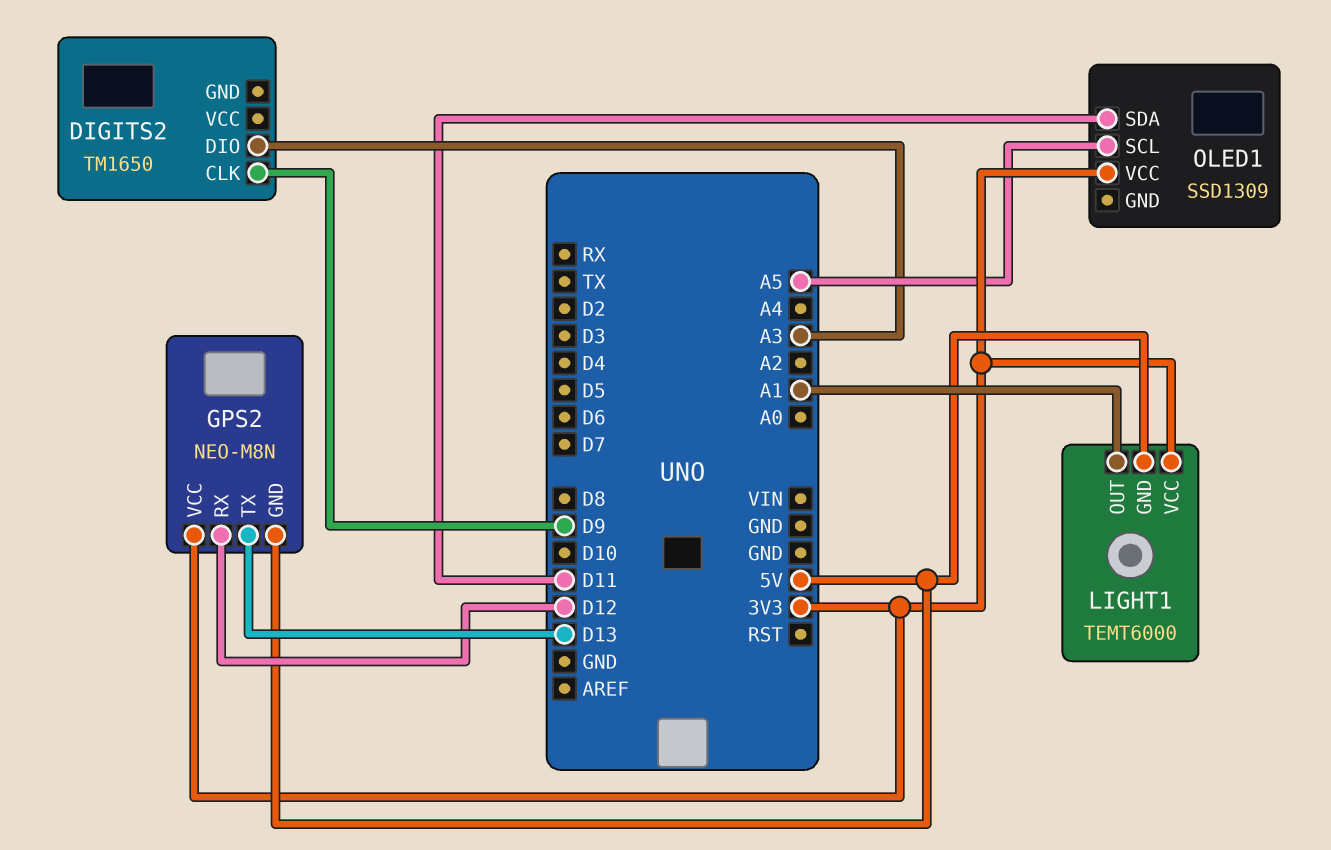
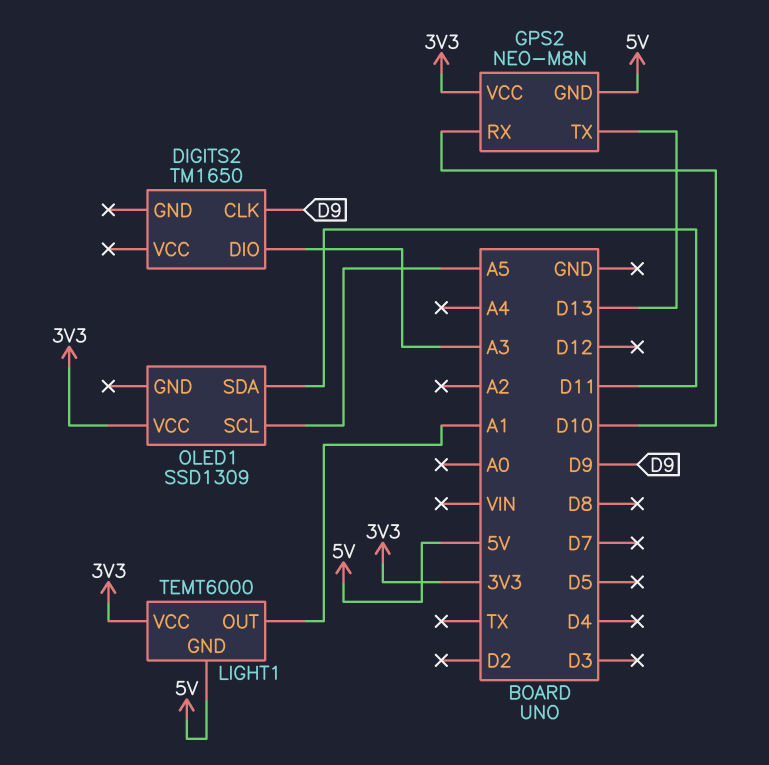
GPS2 pin RX: D12 -> D10

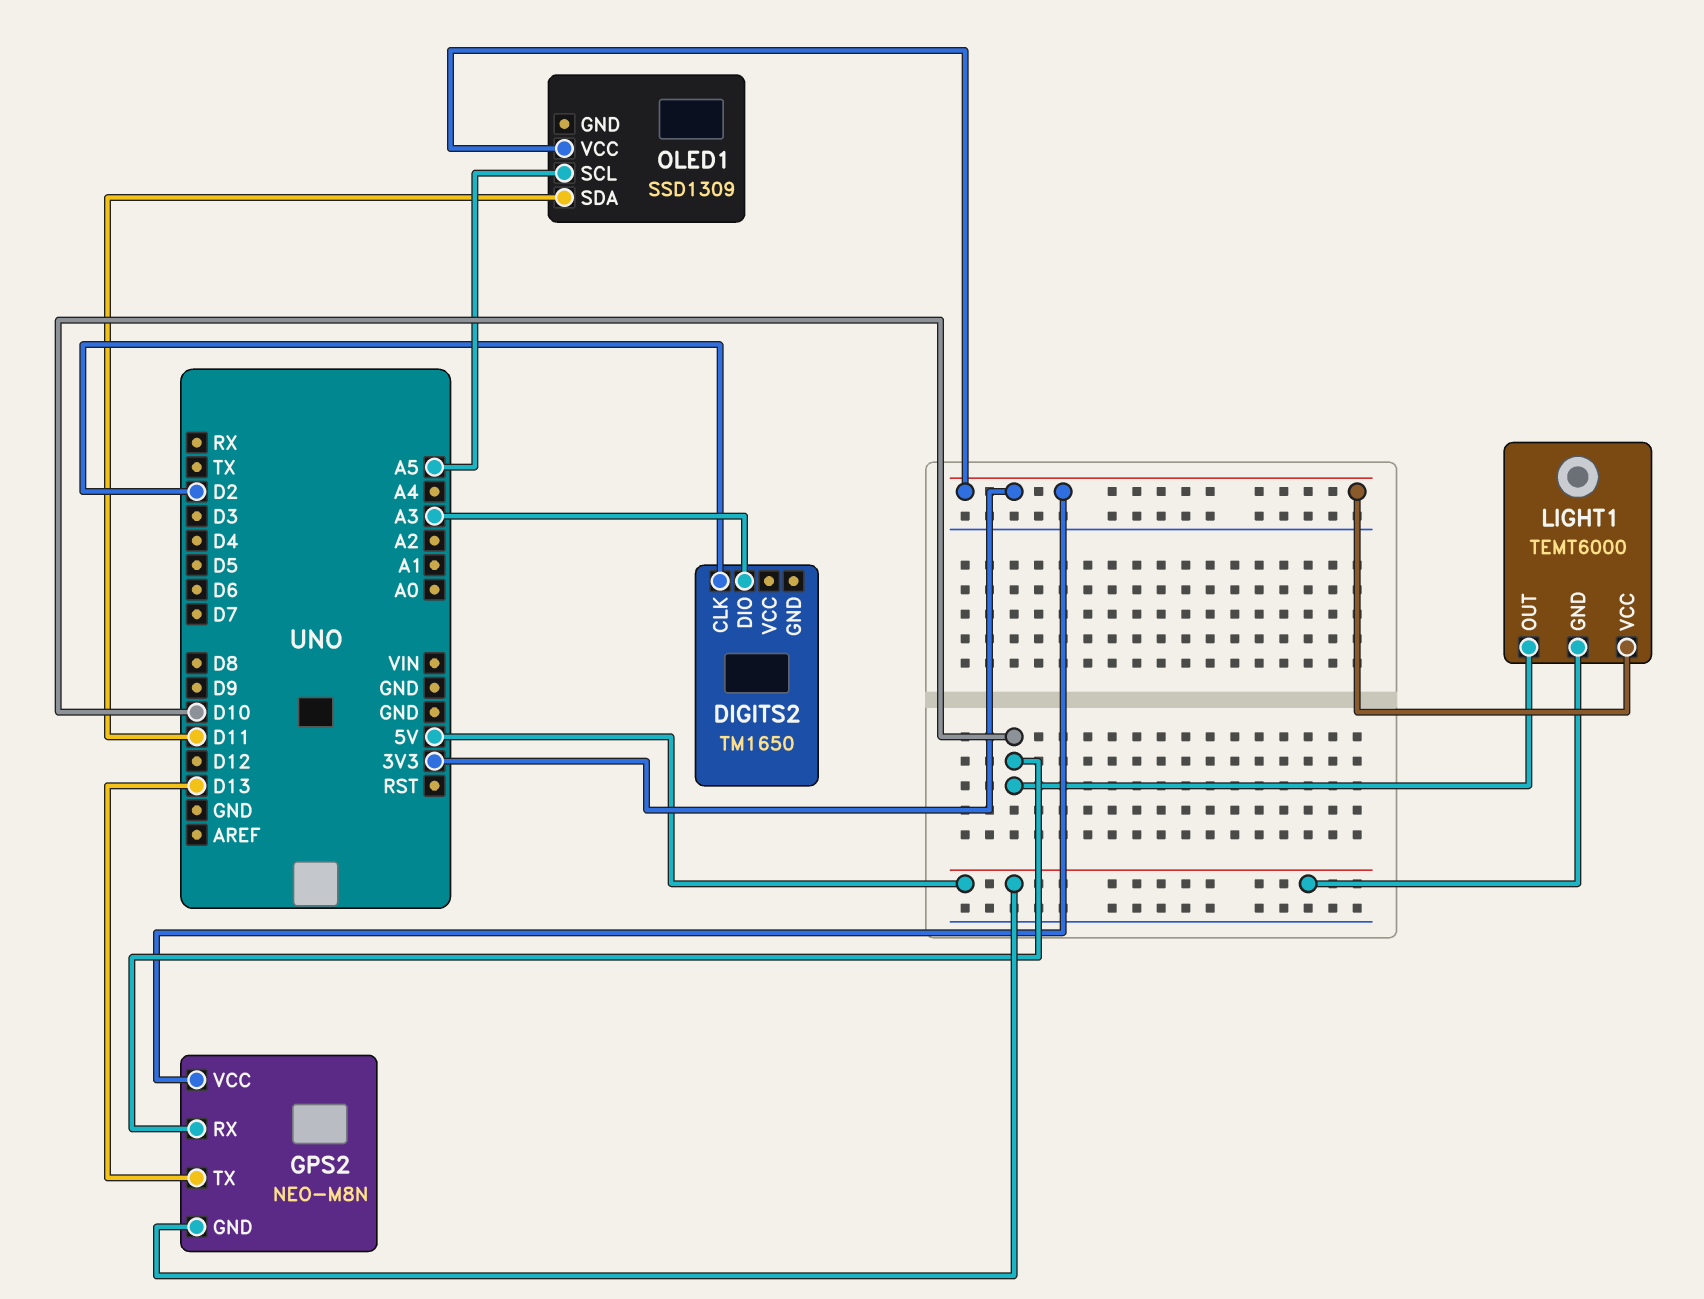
DIGITS2 pin CLK: D9 -> D2
LIGHT1 pin OUT: A1 -> D10

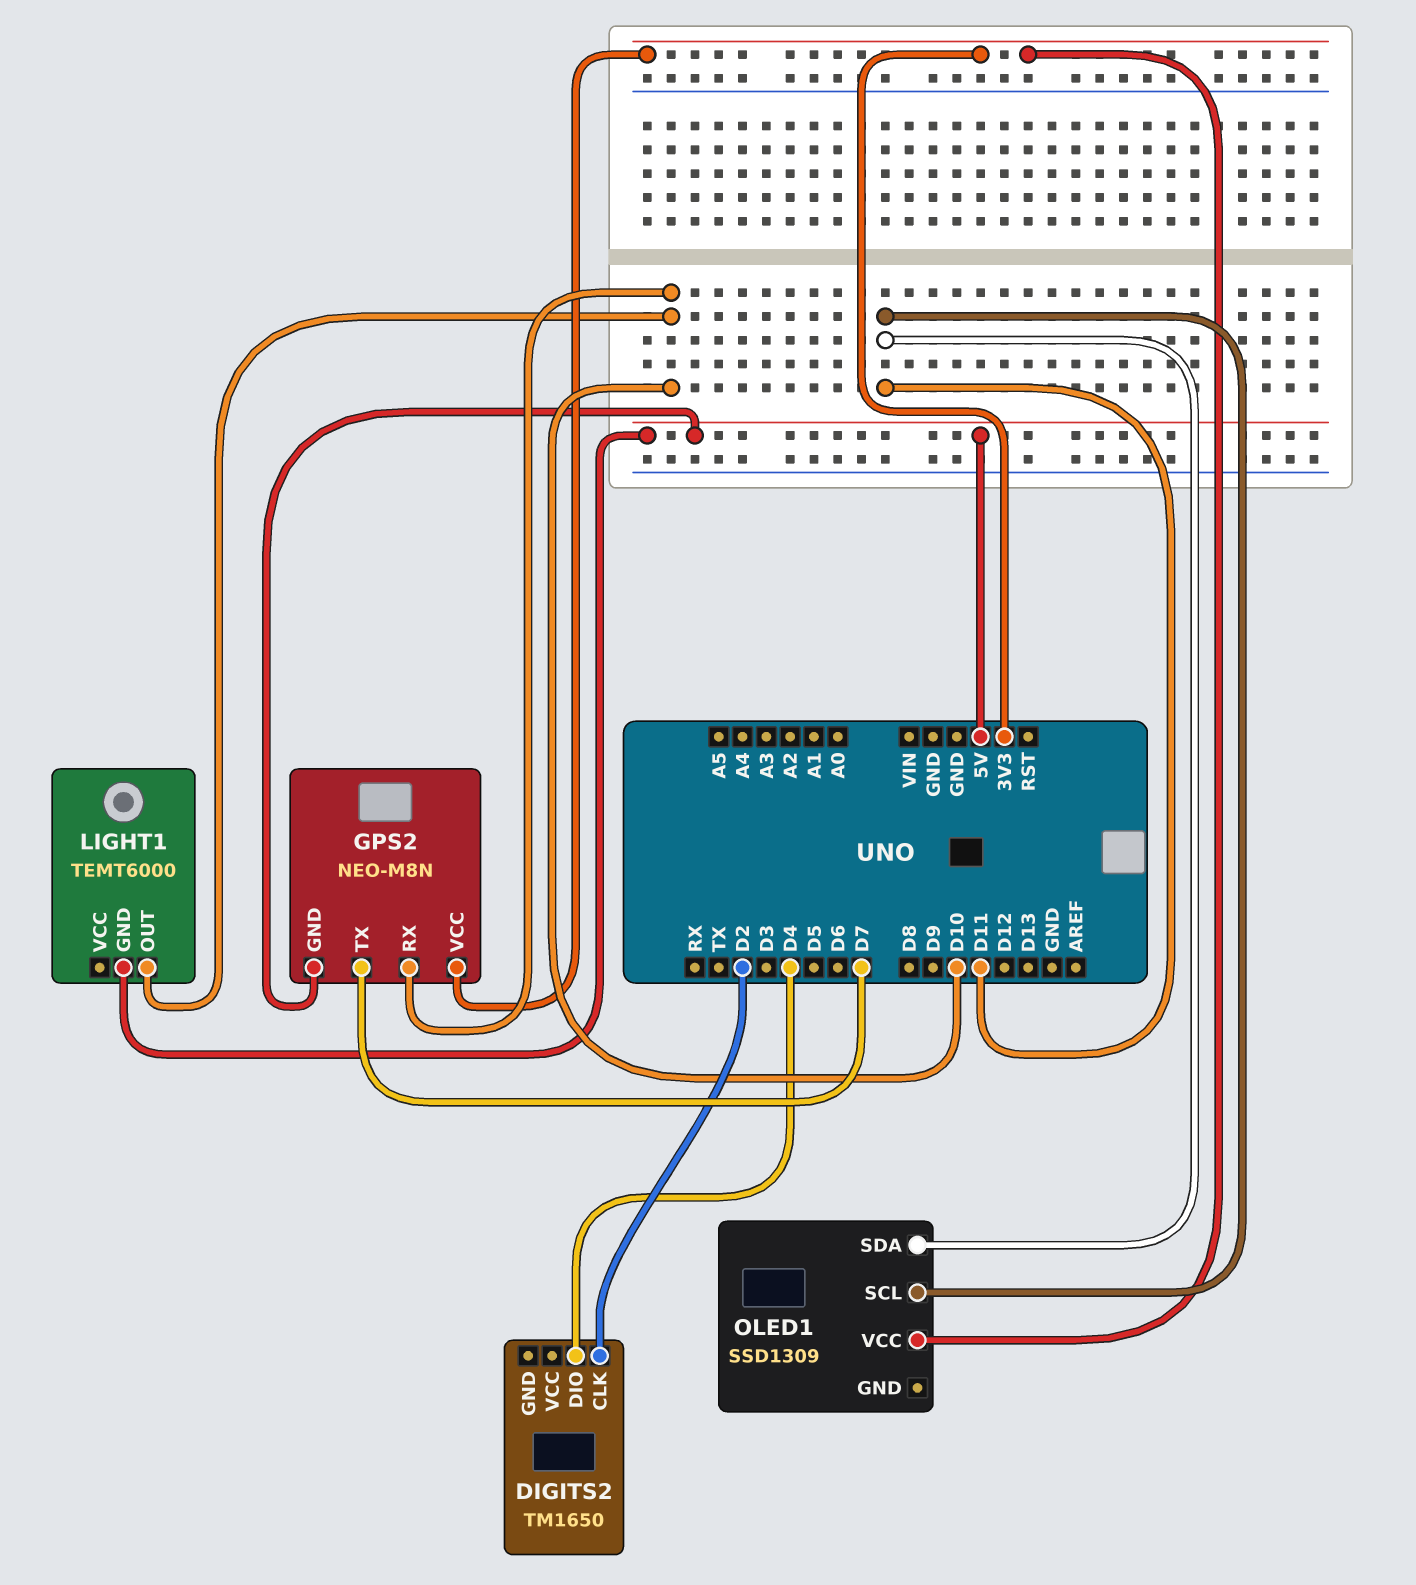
DIGITS2 pin DIO: A3 -> D4
GPS2 pin TX: D13 -> D7
LIGHT1 pin VCC: 3V3 -> none
OLED1 pin SCL: A5 -> D11

